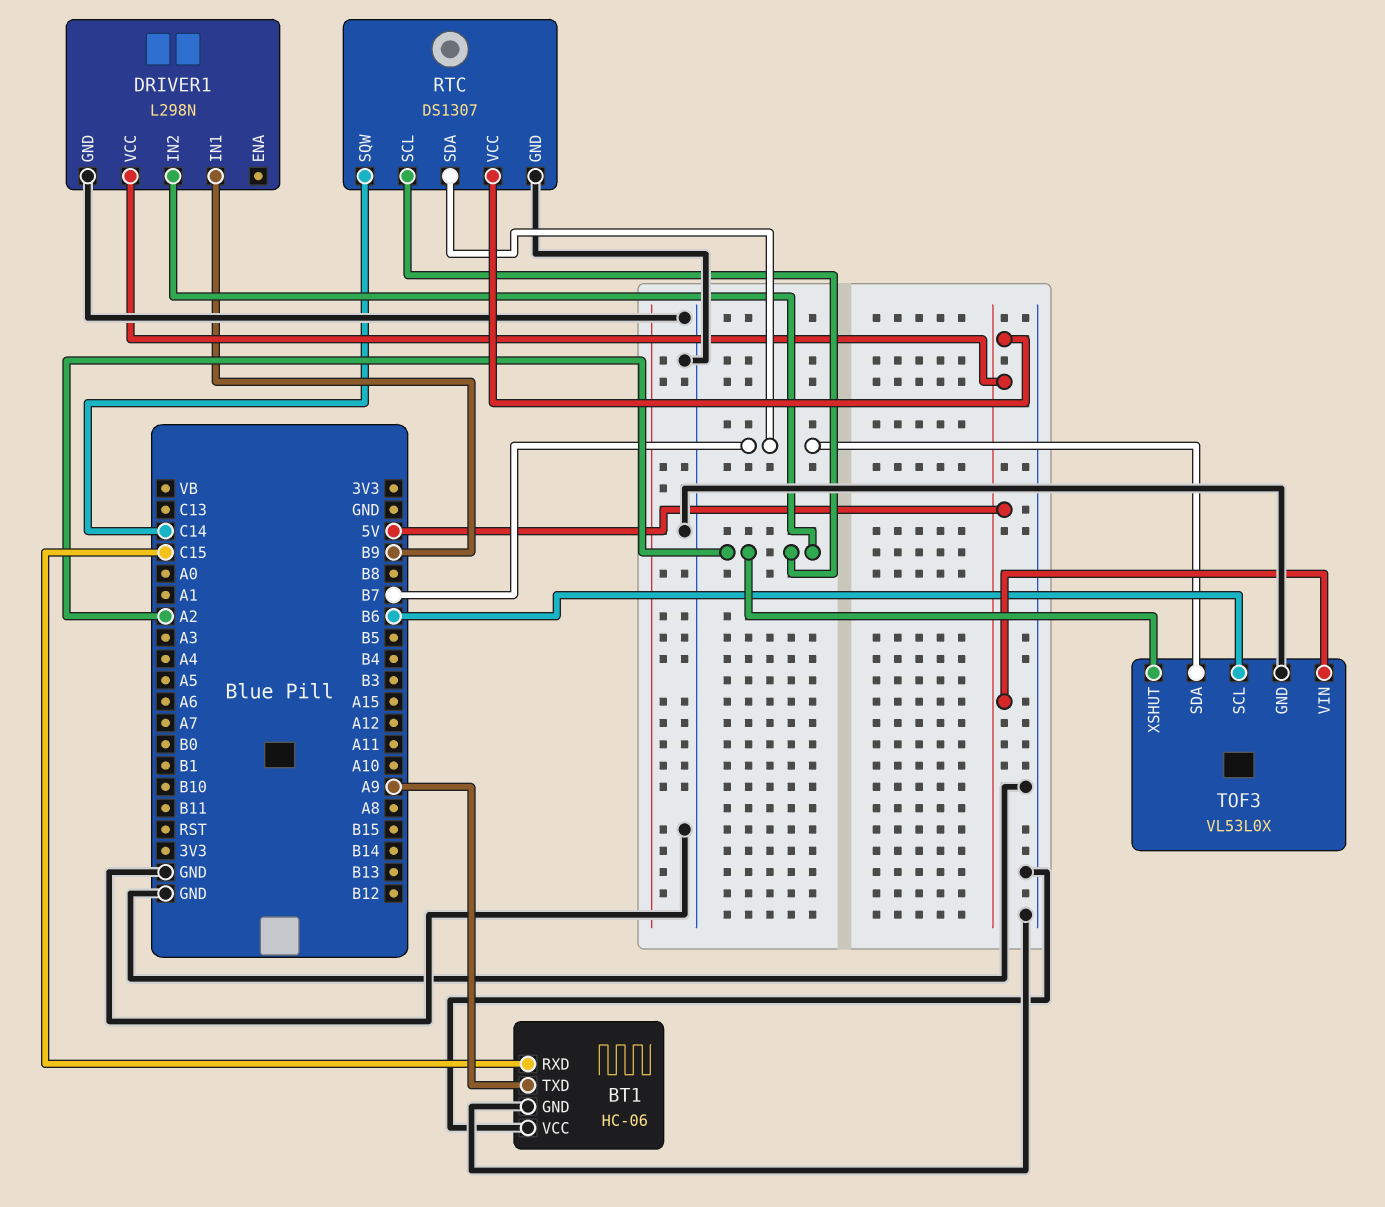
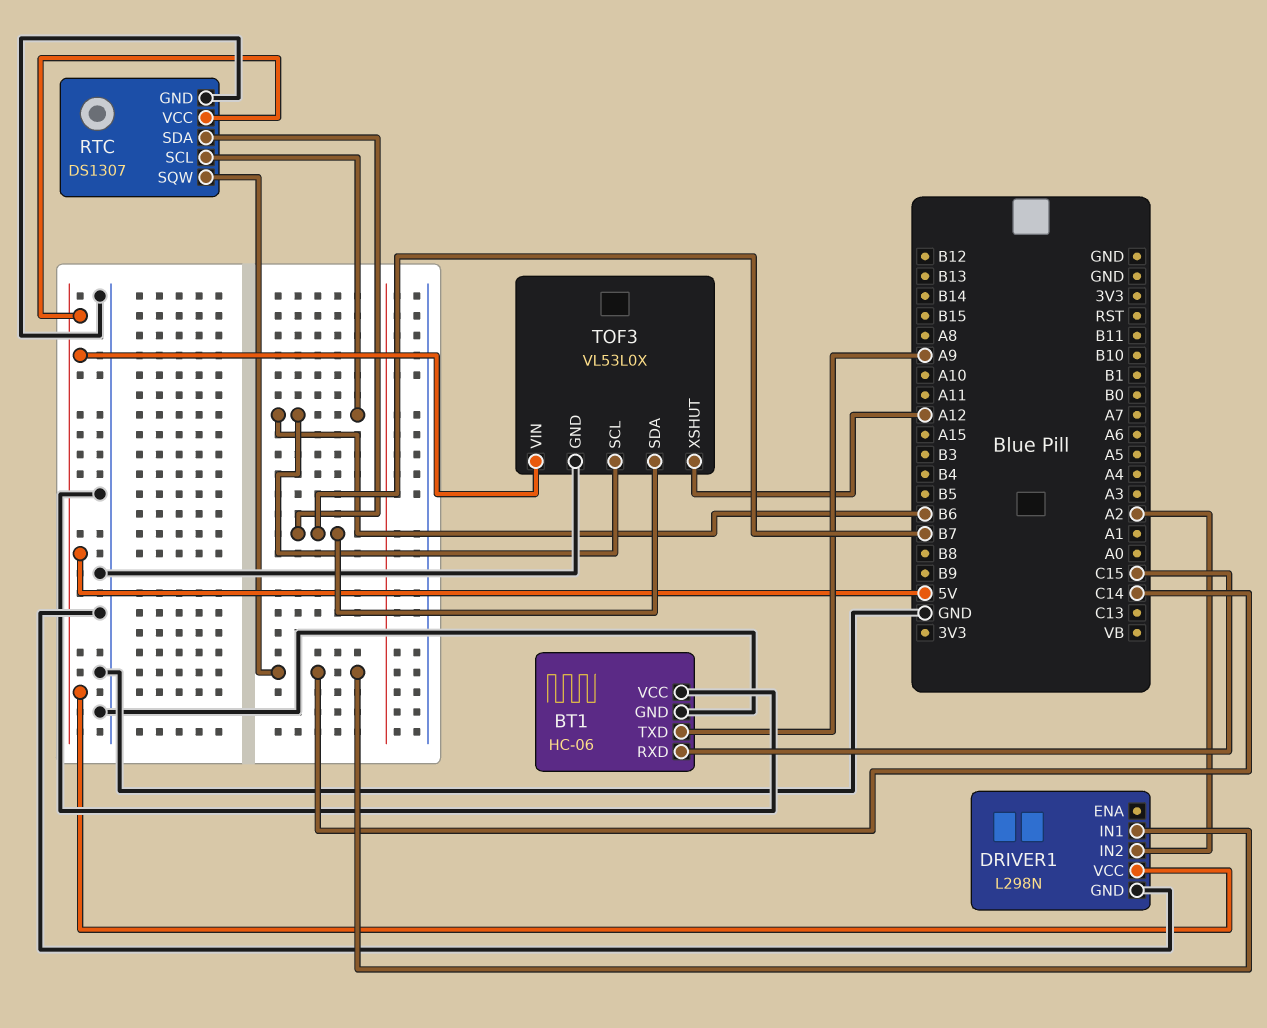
DRIVER1 pin IN1: B9 -> C14
RTC pin SCL: A2 -> B6
TOF3 pin XSHUT: A2 -> A12

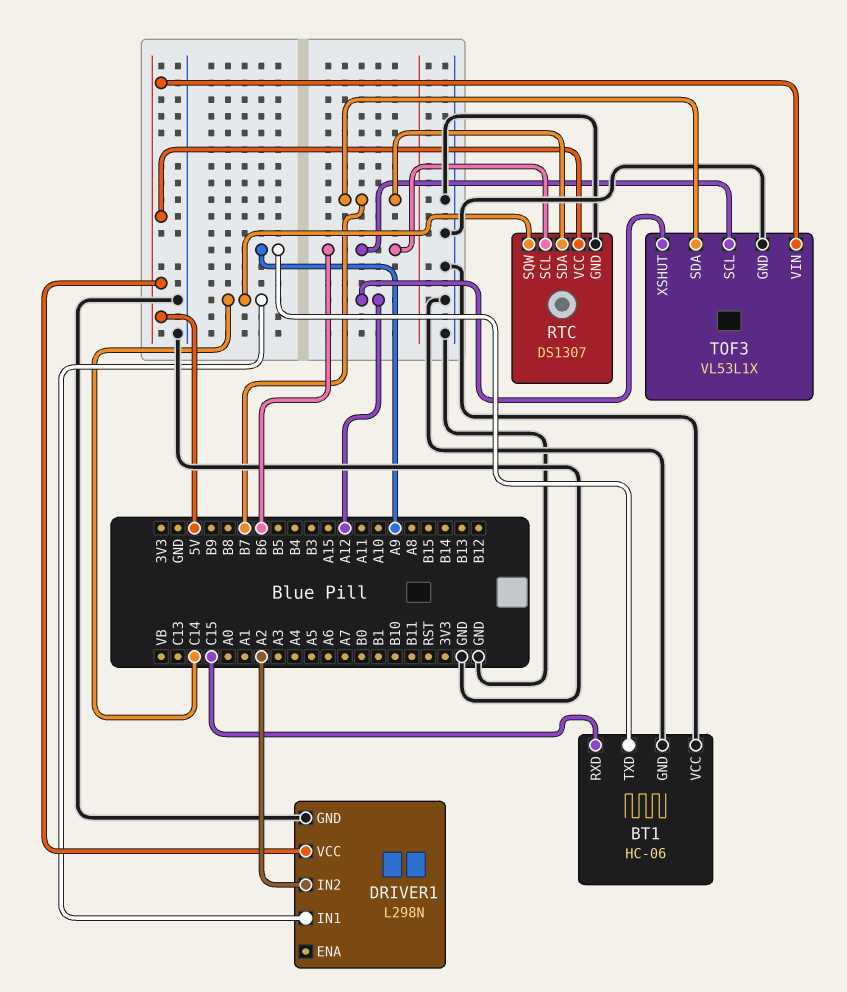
TOF3: VL53L0X -> VL53L1X

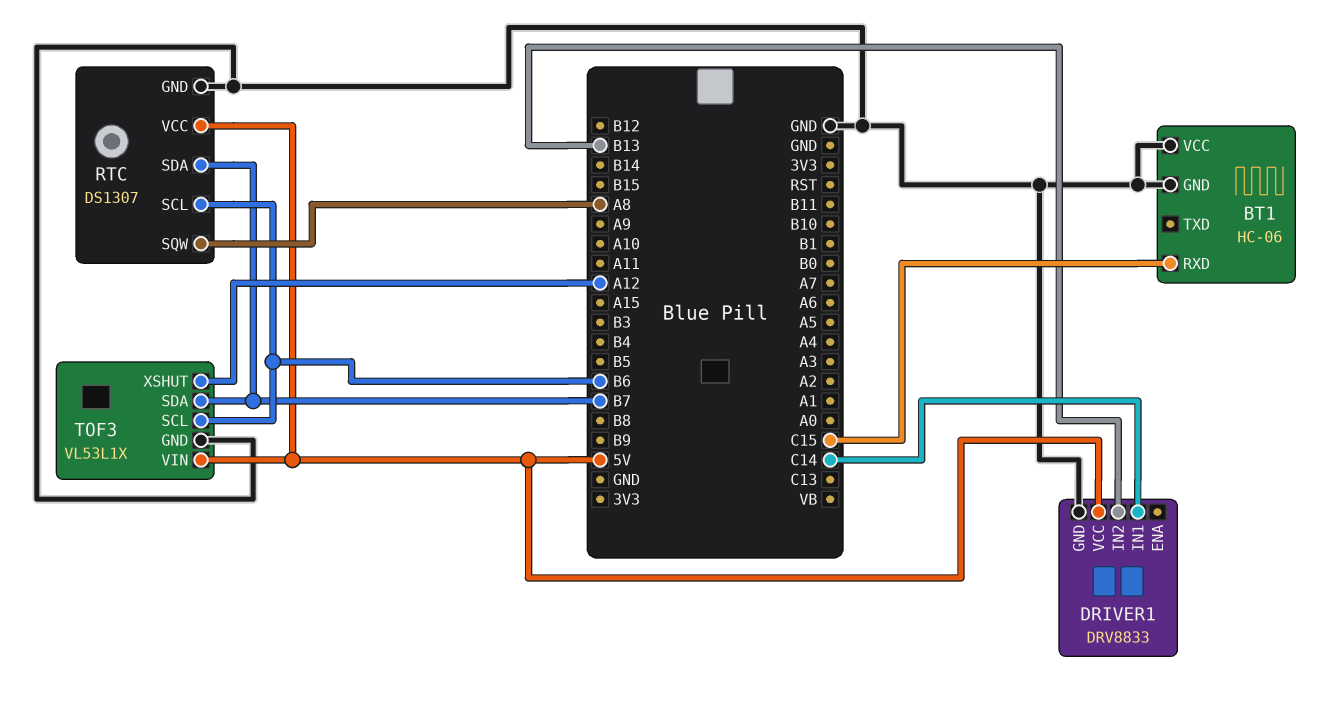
BT1 pin TXD: A9 -> none
DRIVER1: L298N -> DRV8833
DRIVER1 pin IN2: A2 -> B13
RTC pin SQW: C14 -> A8

